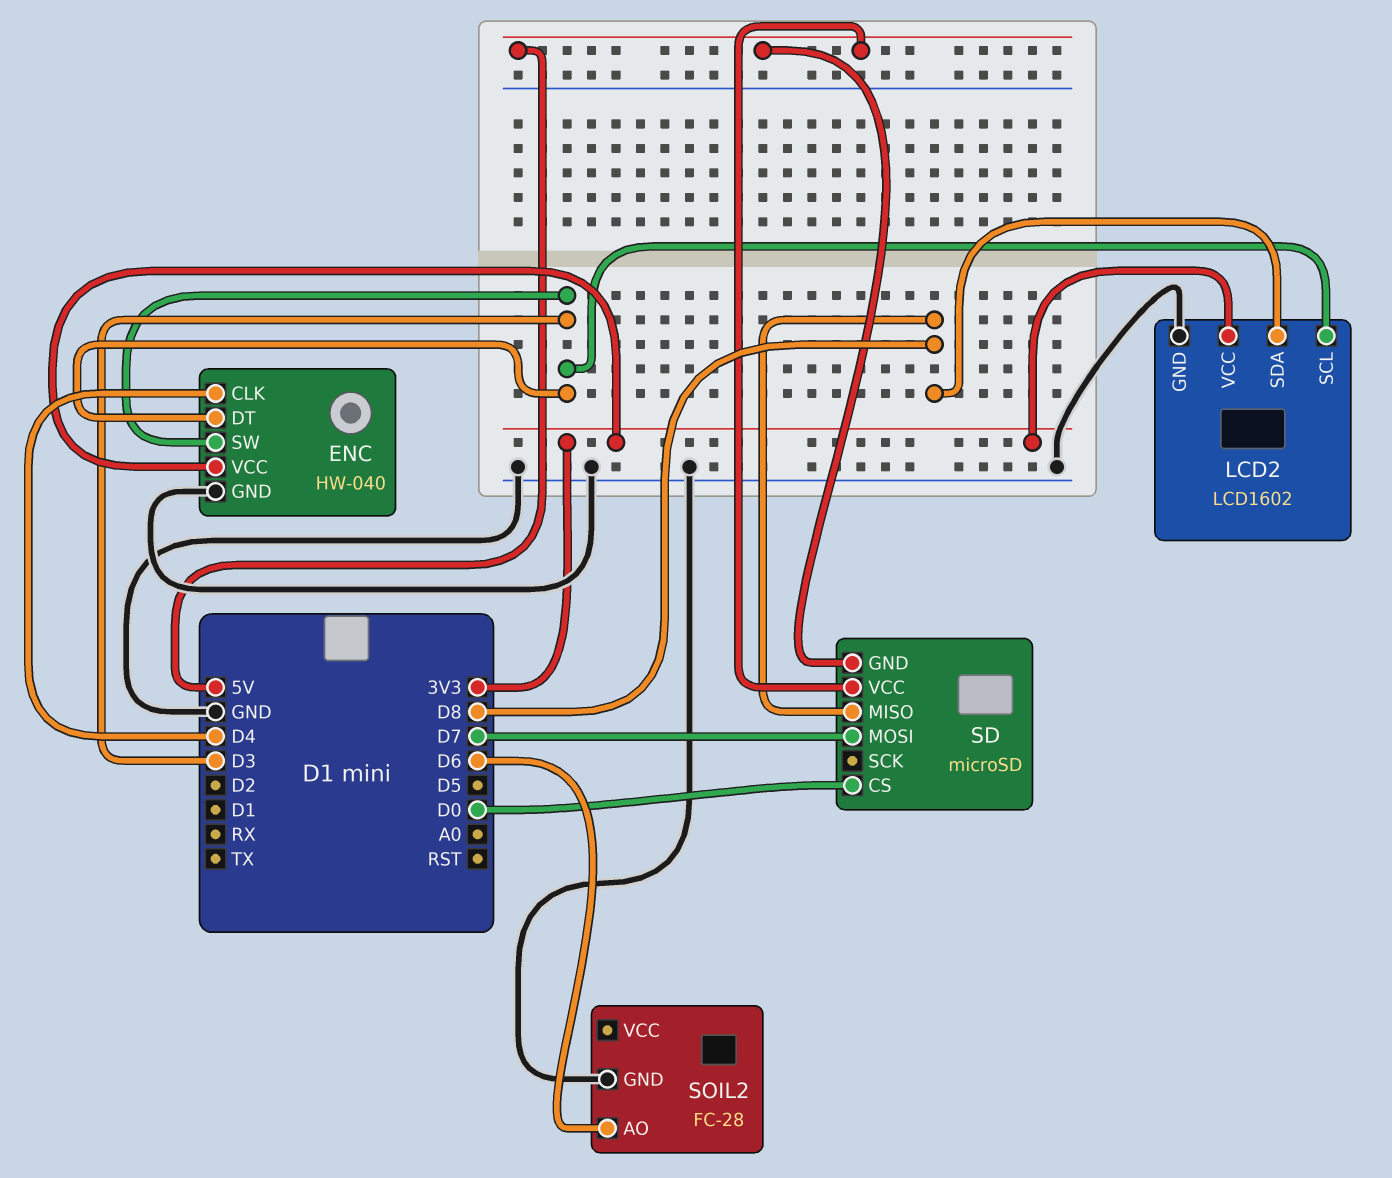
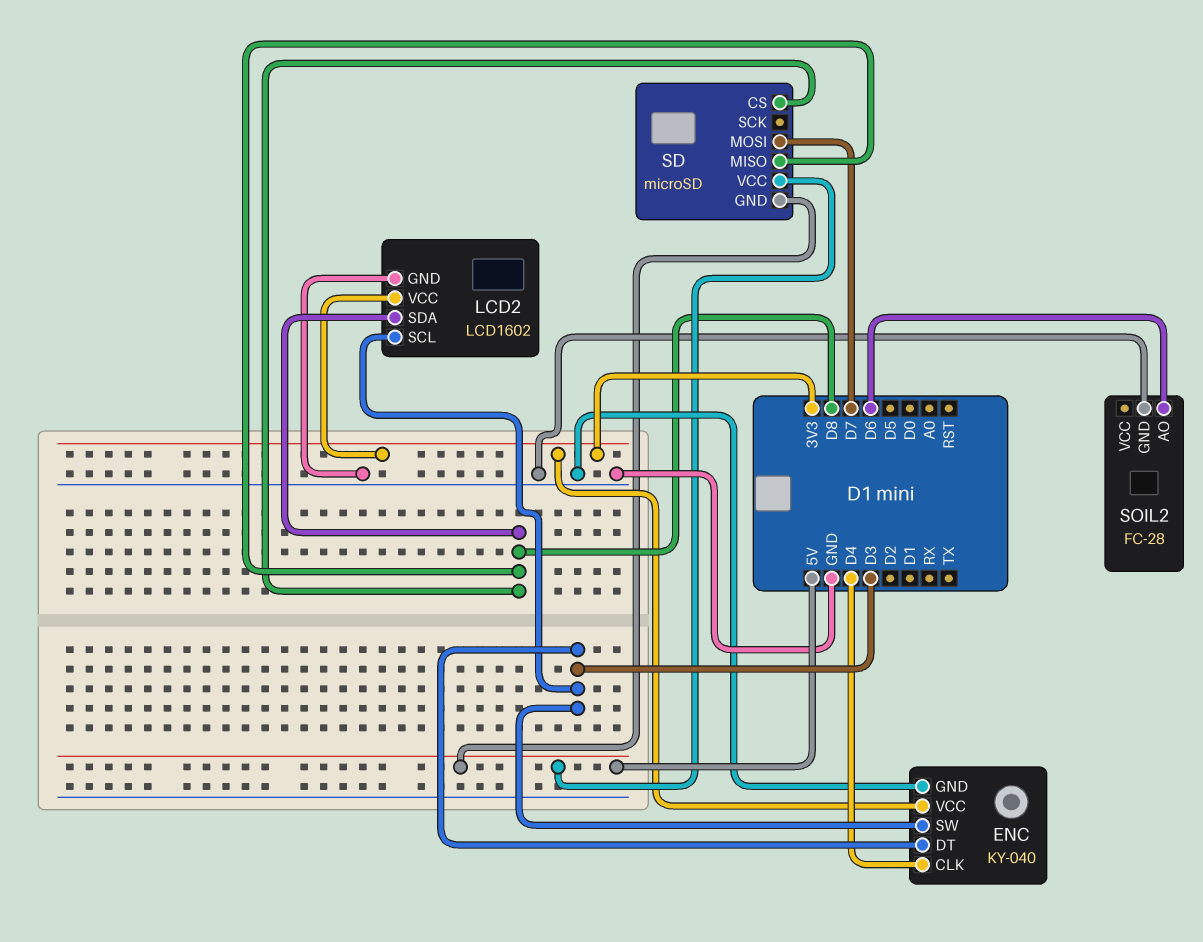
ENC: HW-040 -> KY-040
SD pin CS: D0 -> D8

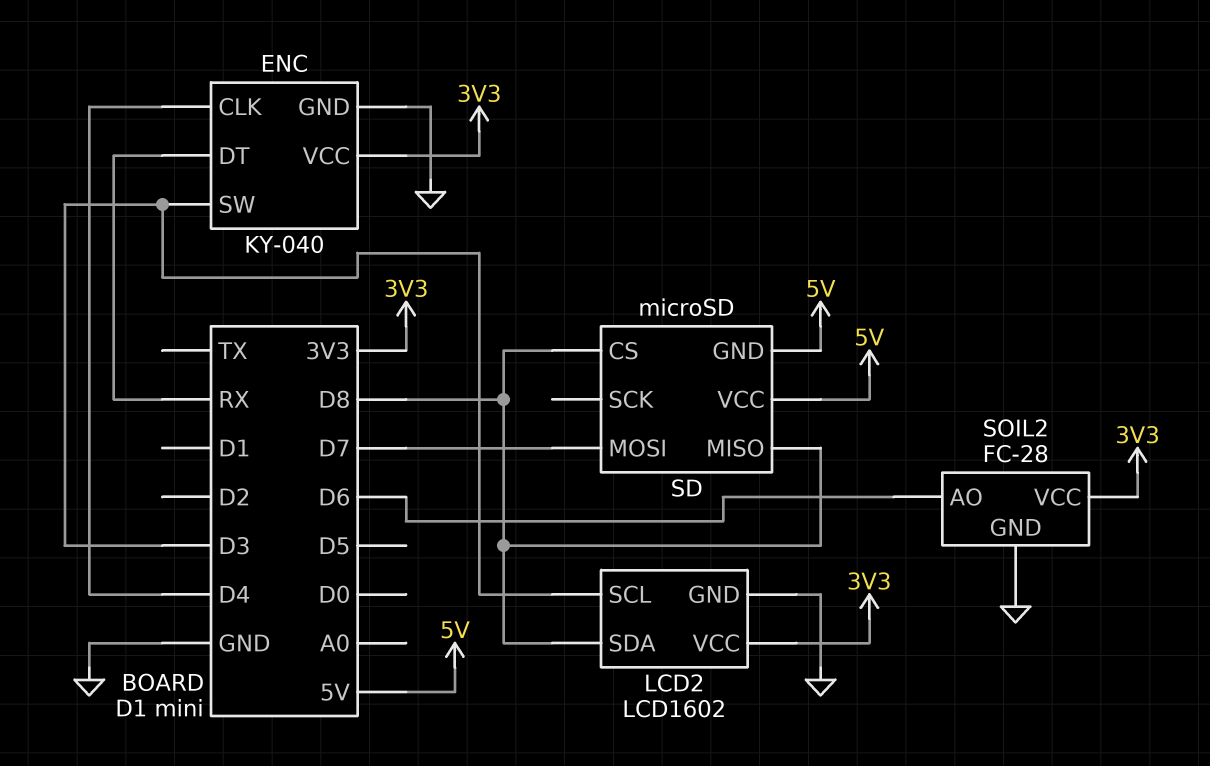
ENC pin DT: D3 -> RX
SOIL2 pin VCC: none -> 3V3

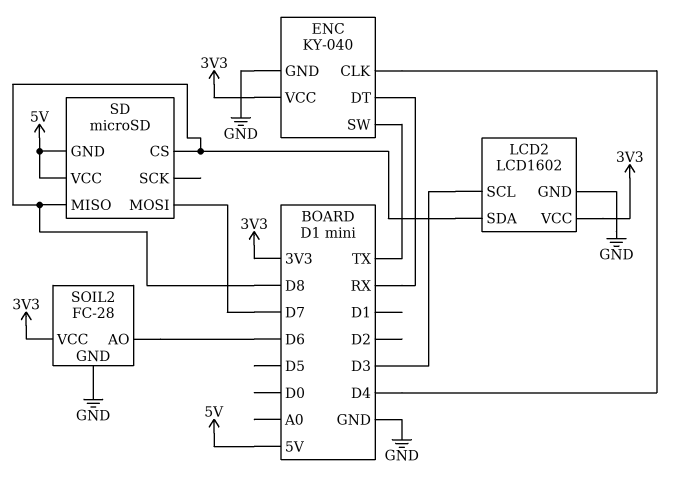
ENC pin SW: D3 -> TX

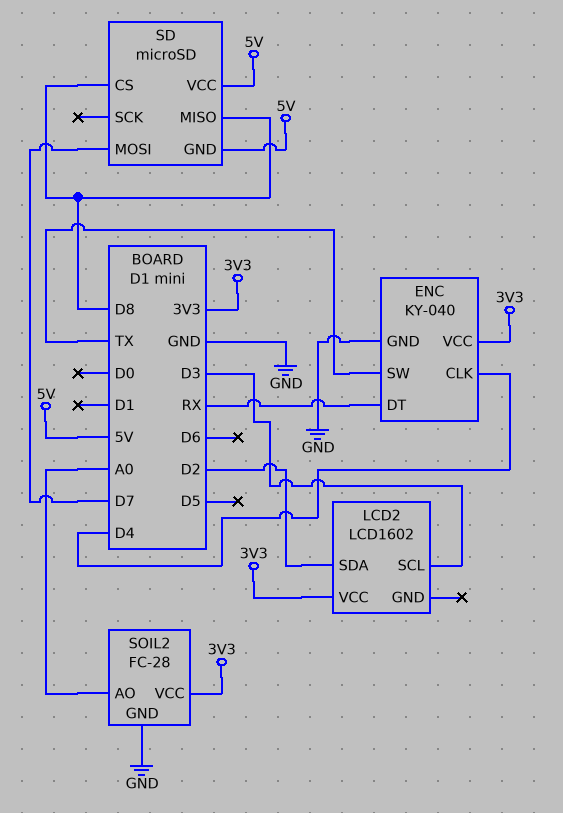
LCD2 pin GND: GND -> none
LCD2 pin SDA: D8 -> D2
SOIL2 pin AO: D6 -> A0

